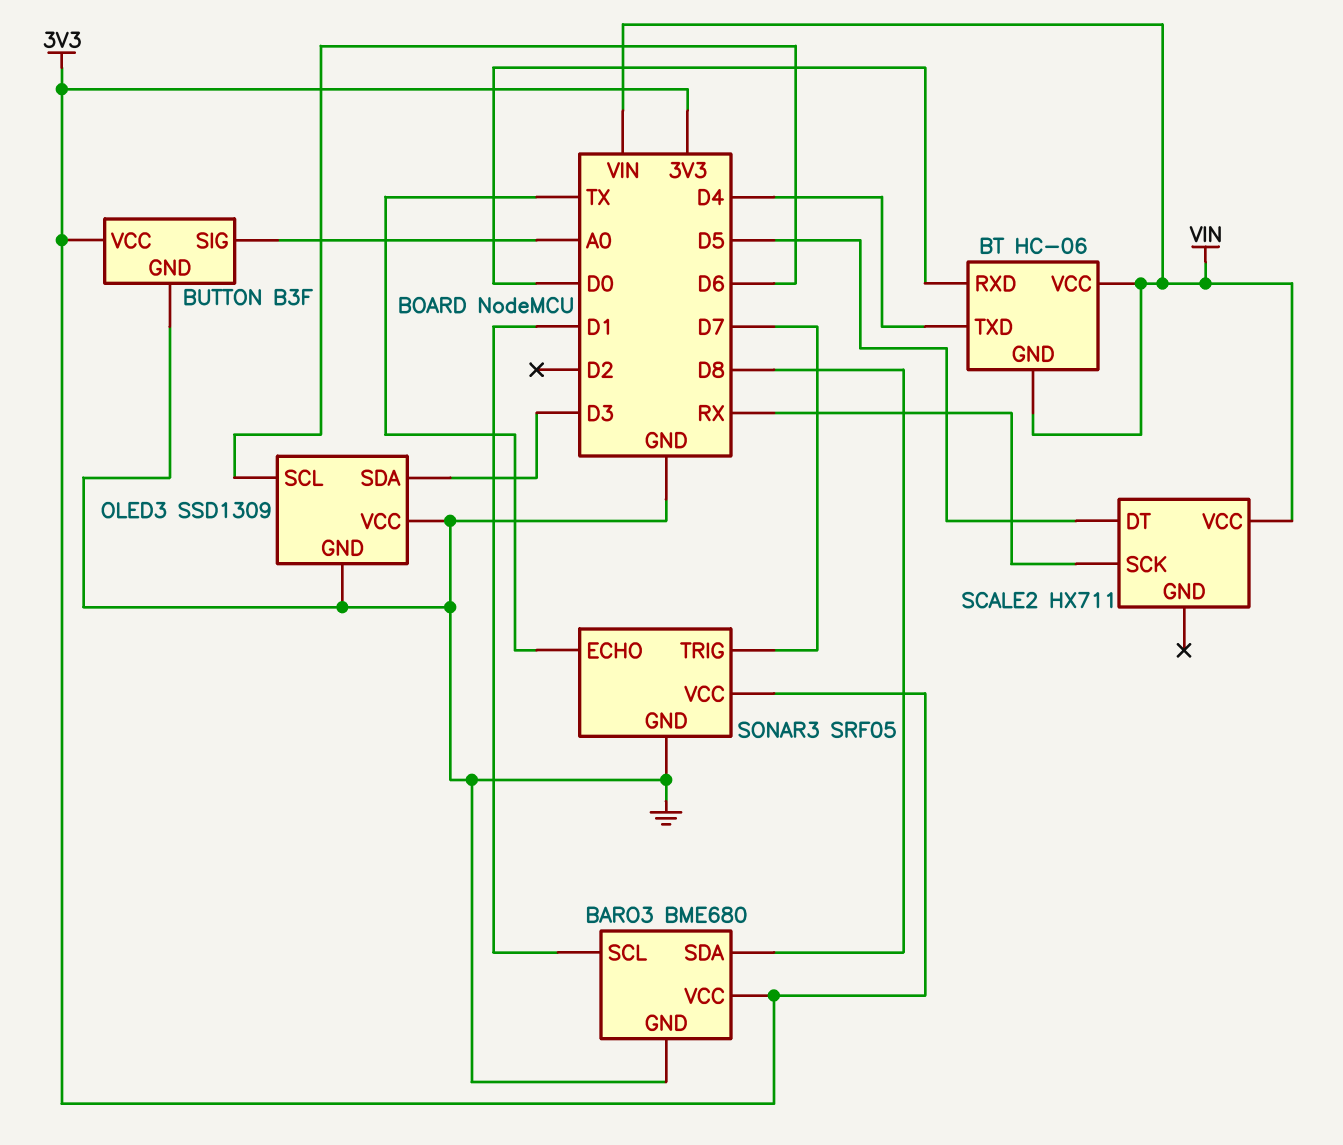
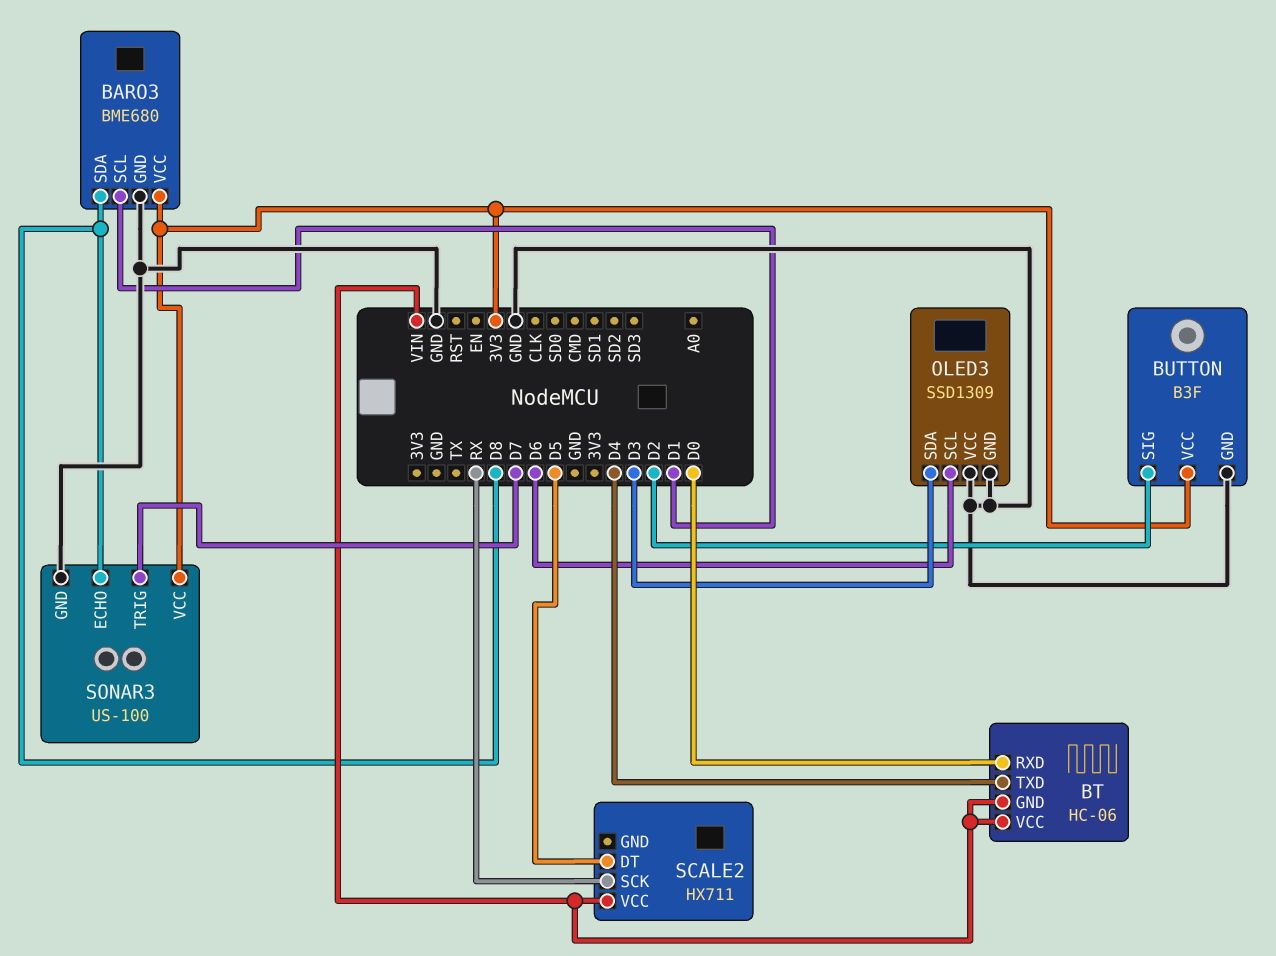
BUTTON pin SIG: A0 -> D2
SONAR3: SRF05 -> US-100
SONAR3 pin ECHO: TX -> D8

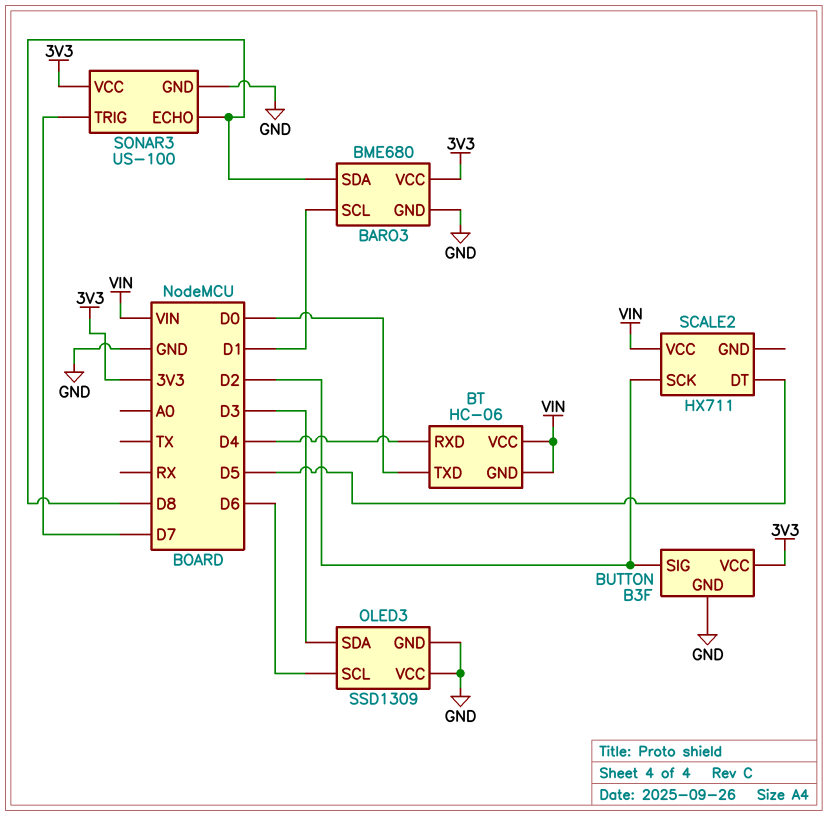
BT pin RXD: D0 -> D4
BT pin TXD: D4 -> D0
SCALE2 pin SCK: RX -> D2

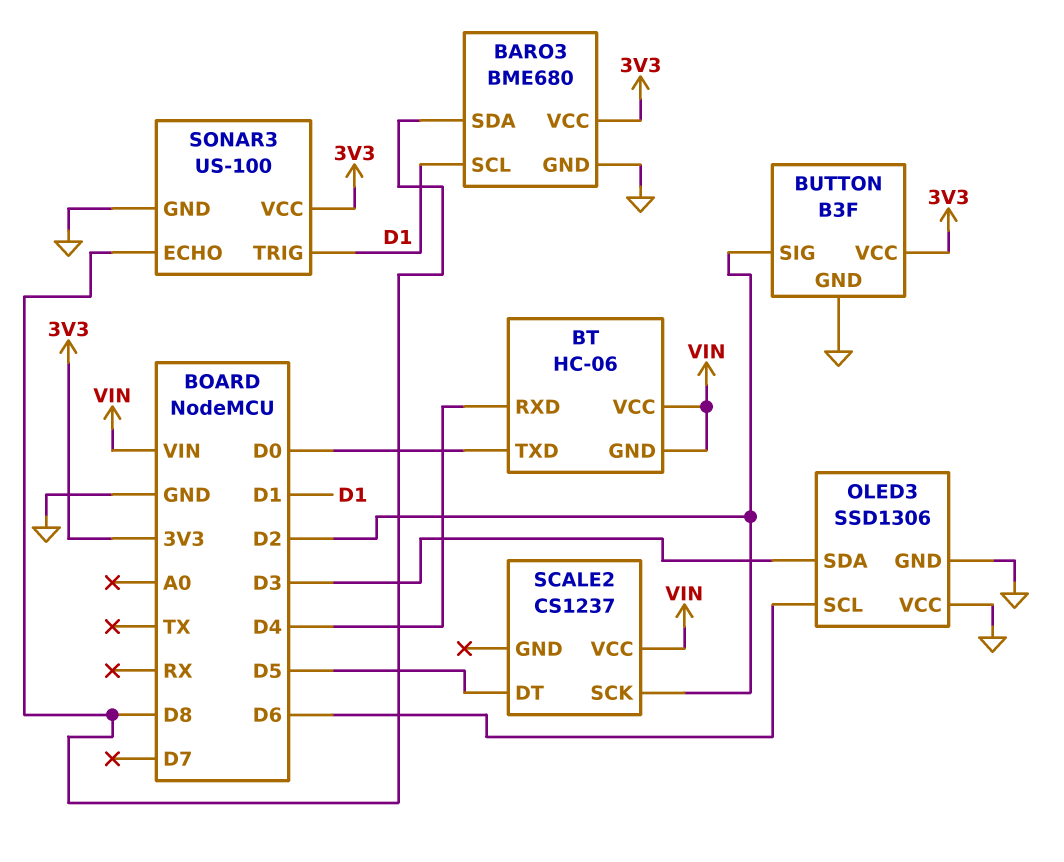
OLED3: SSD1309 -> SSD1306
SCALE2: HX711 -> CS1237
SONAR3 pin TRIG: D7 -> D1

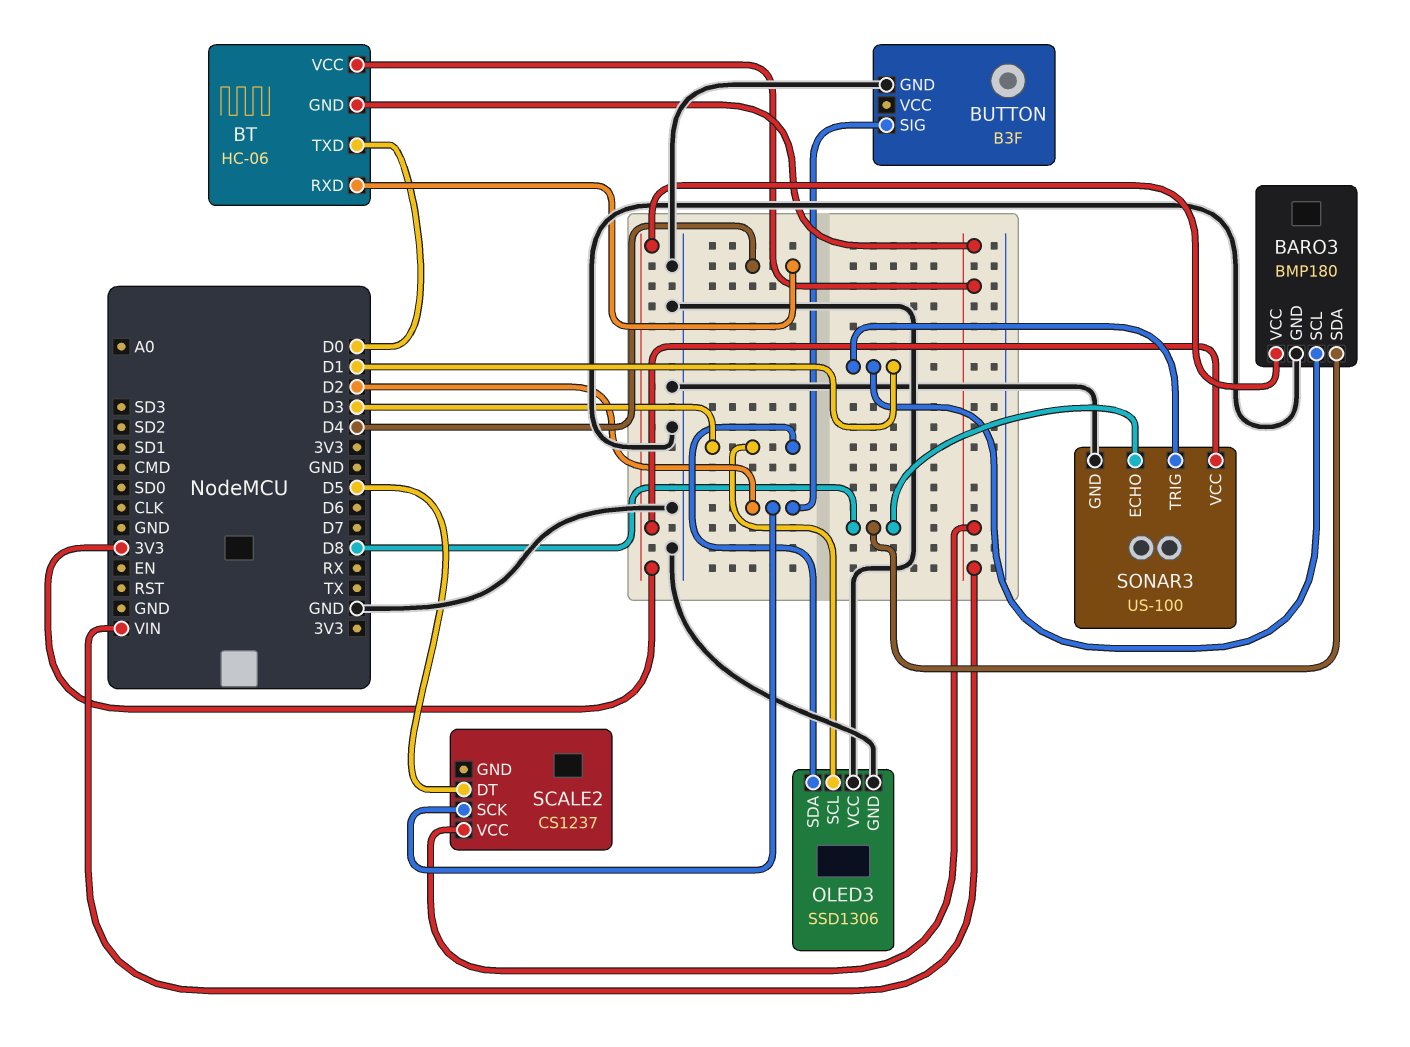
BARO3: BME680 -> BMP180
BUTTON pin VCC: 3V3 -> none
OLED3 pin SCL: D6 -> D3

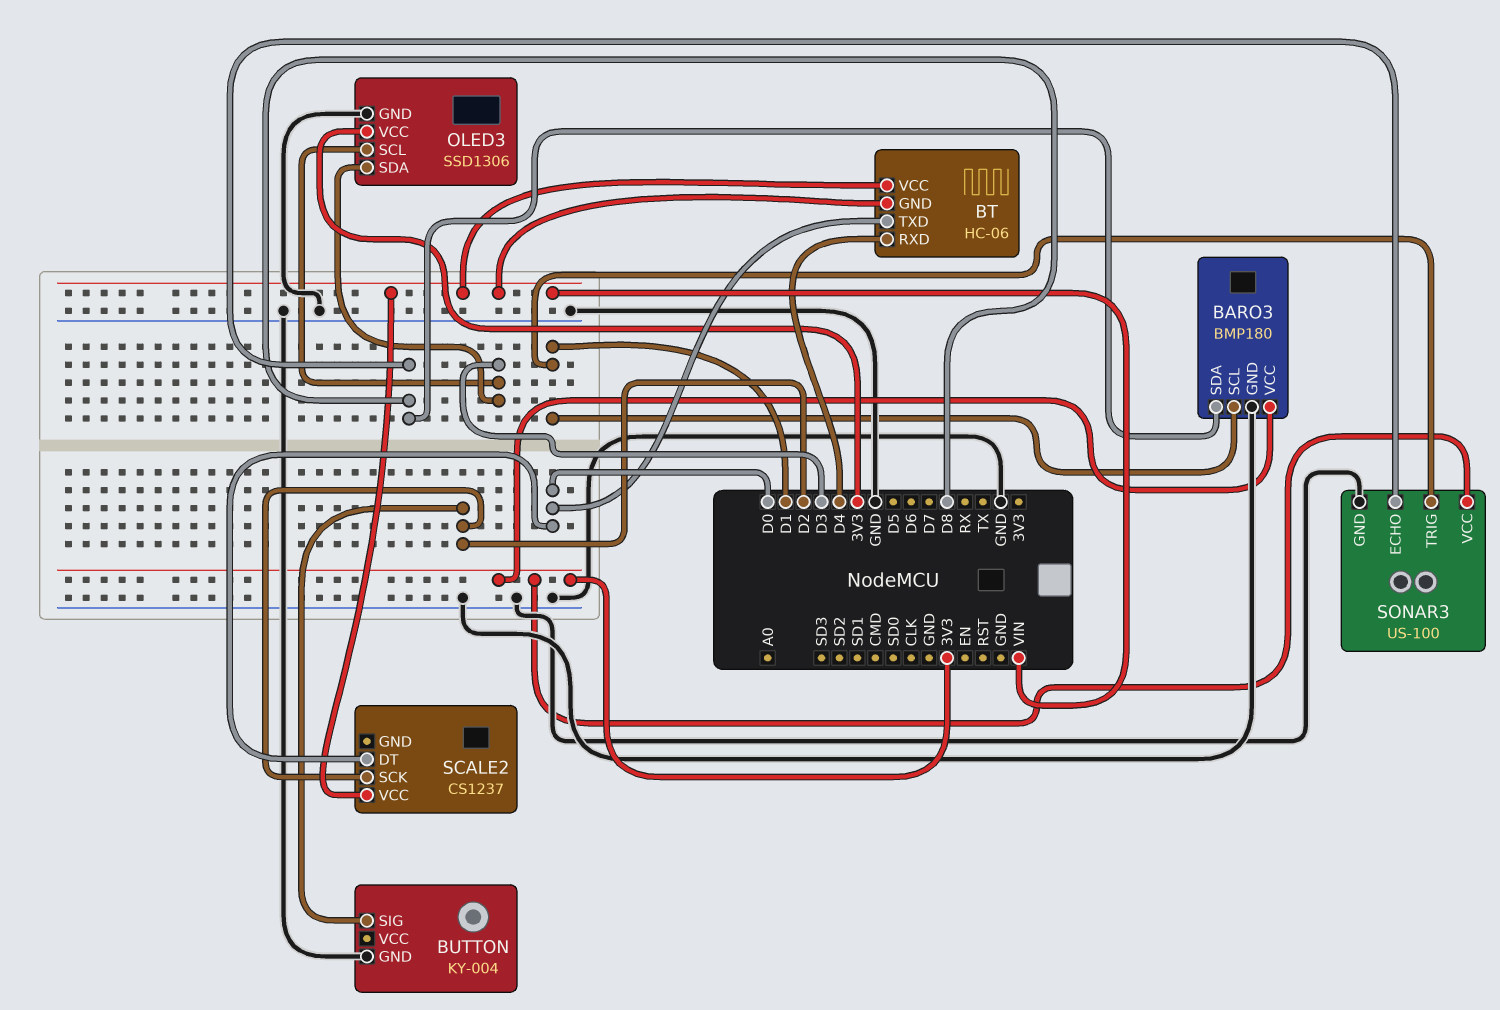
BUTTON: B3F -> KY-004
OLED3 pin VCC: GND -> 3V3
SCALE2 pin DT: D5 -> D0

